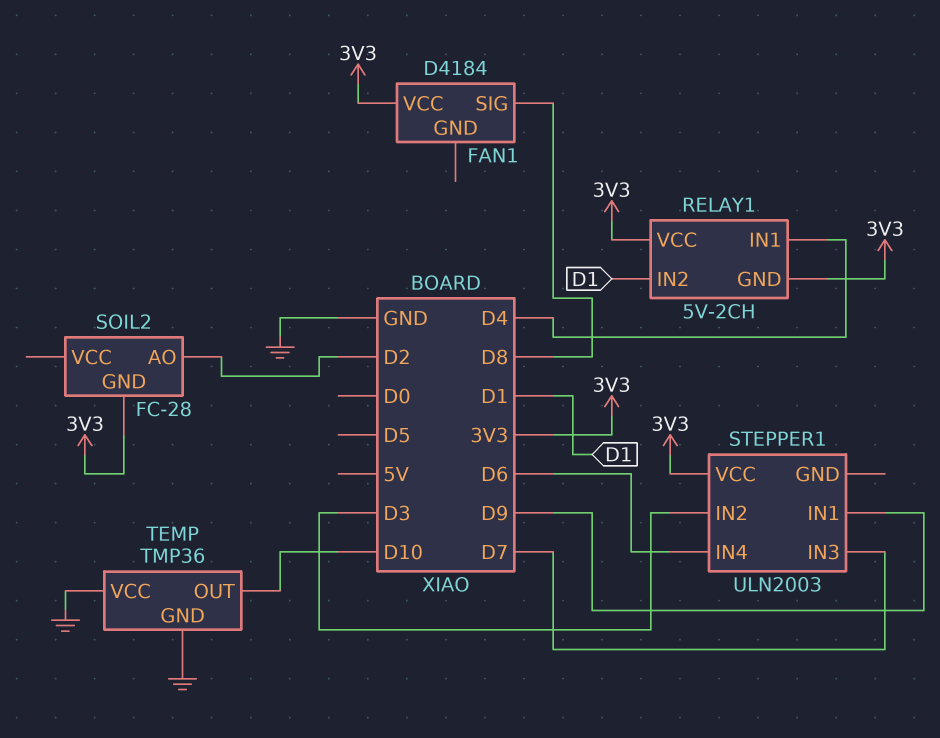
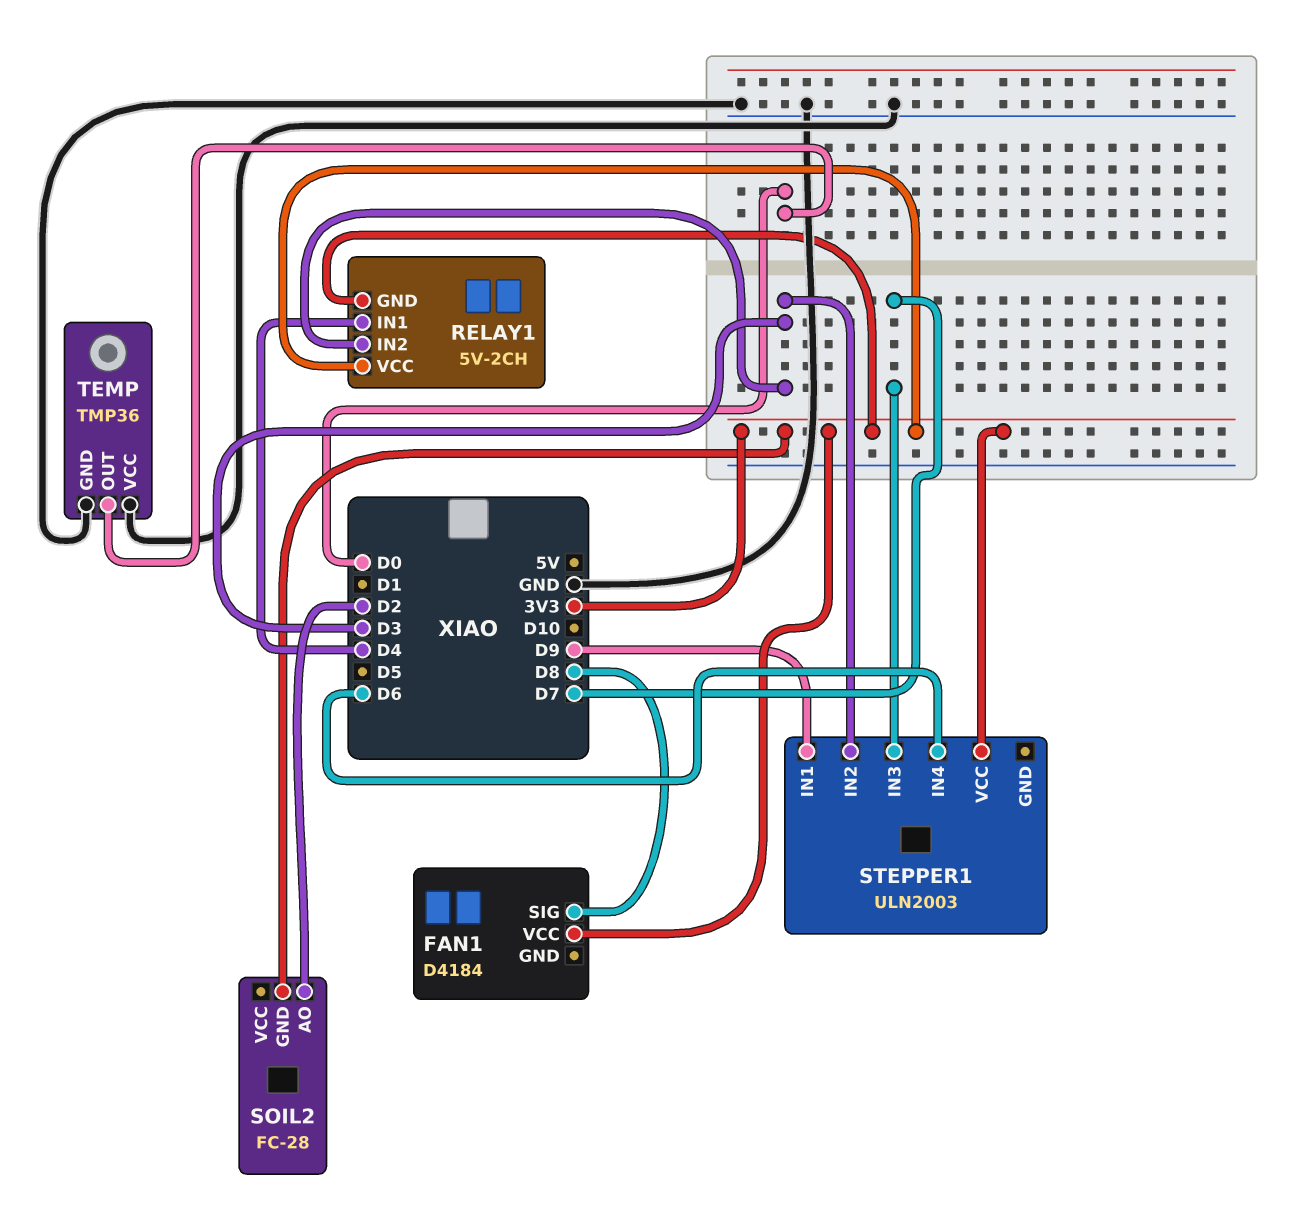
RELAY1 pin IN2: D1 -> D3
TEMP pin OUT: D10 -> D0

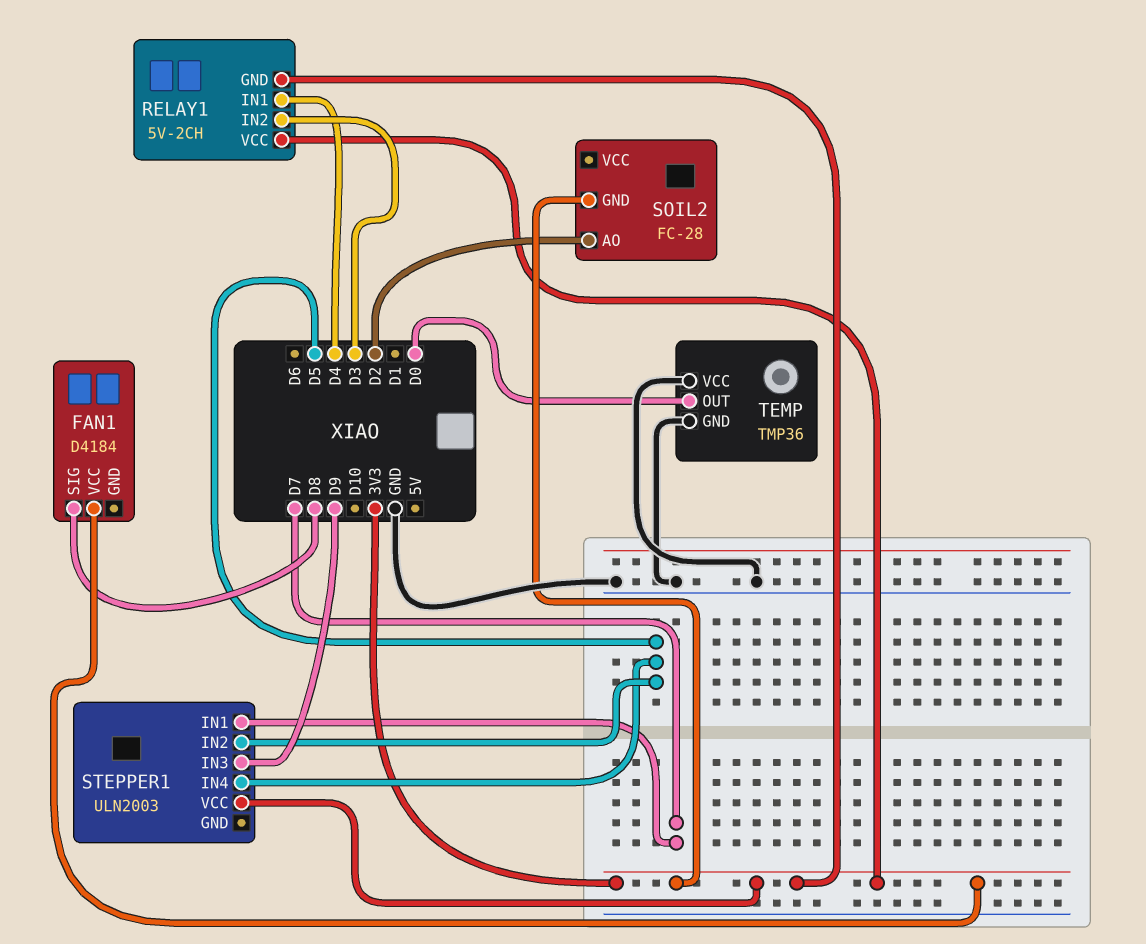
STEPPER1 pin IN1: D9 -> D7
STEPPER1 pin IN2: D3 -> D5
STEPPER1 pin IN3: D7 -> D9
STEPPER1 pin IN4: D6 -> D5

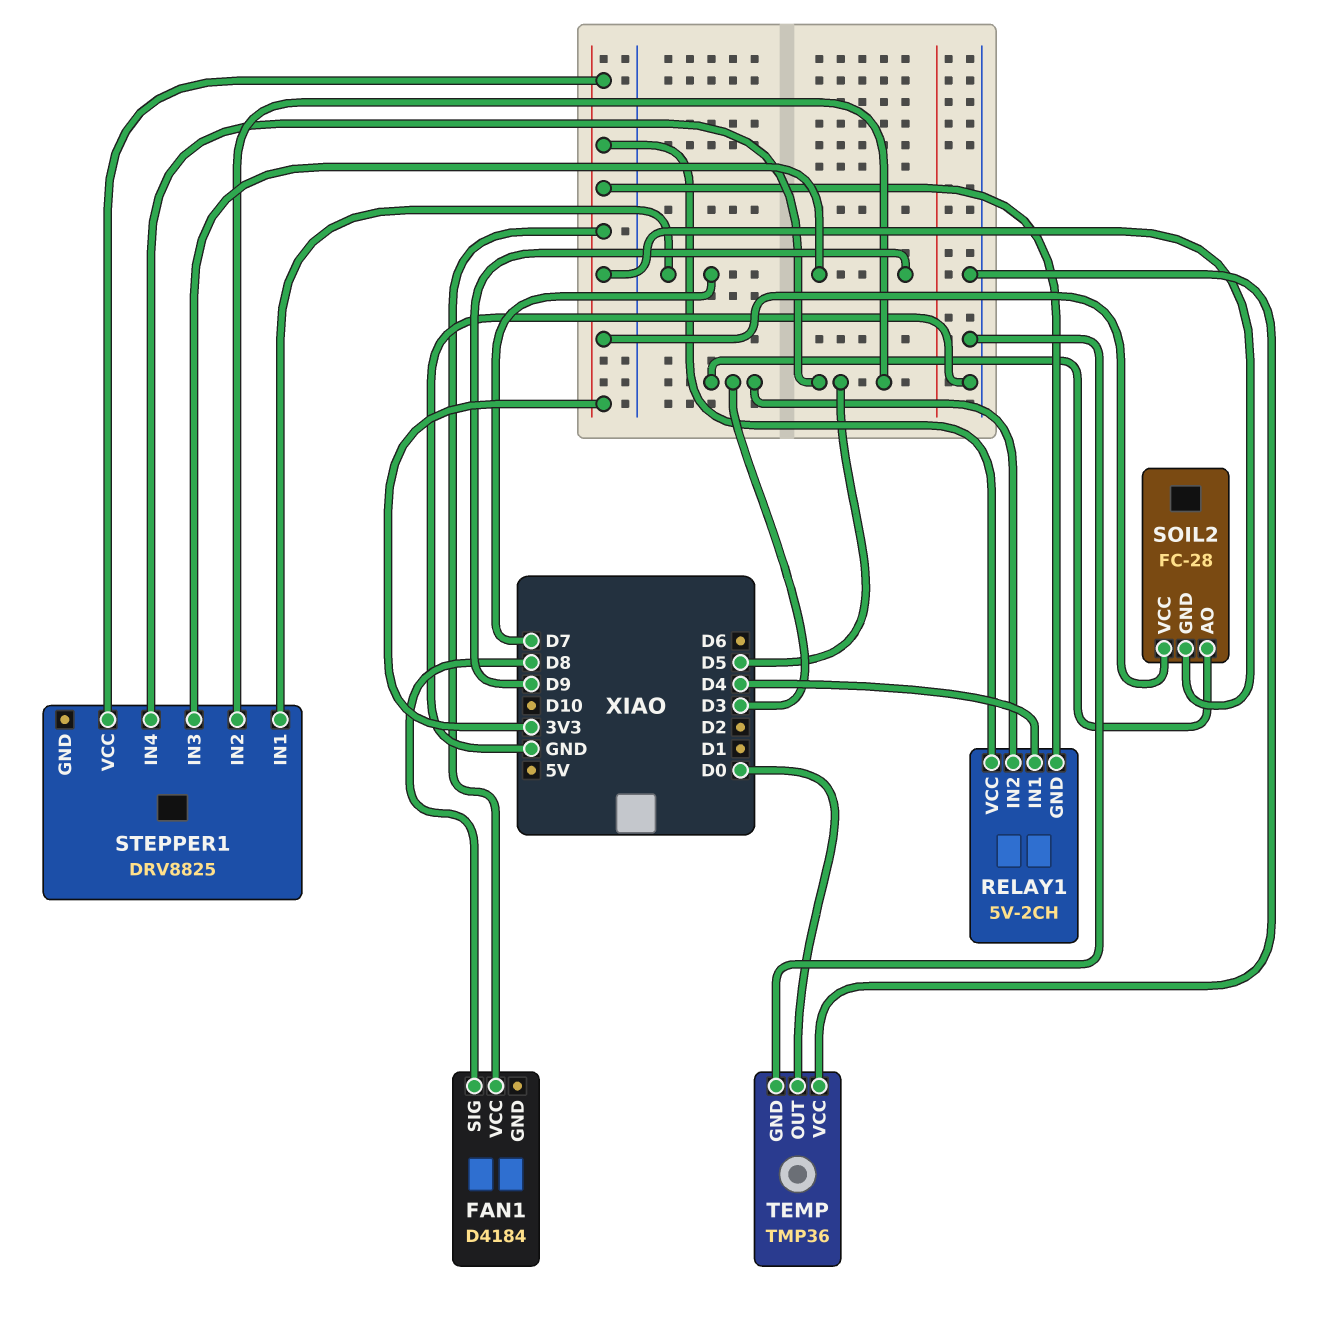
SOIL2 pin AO: D2 -> D3
SOIL2 pin VCC: none -> 3V3
STEPPER1: ULN2003 -> DRV8825

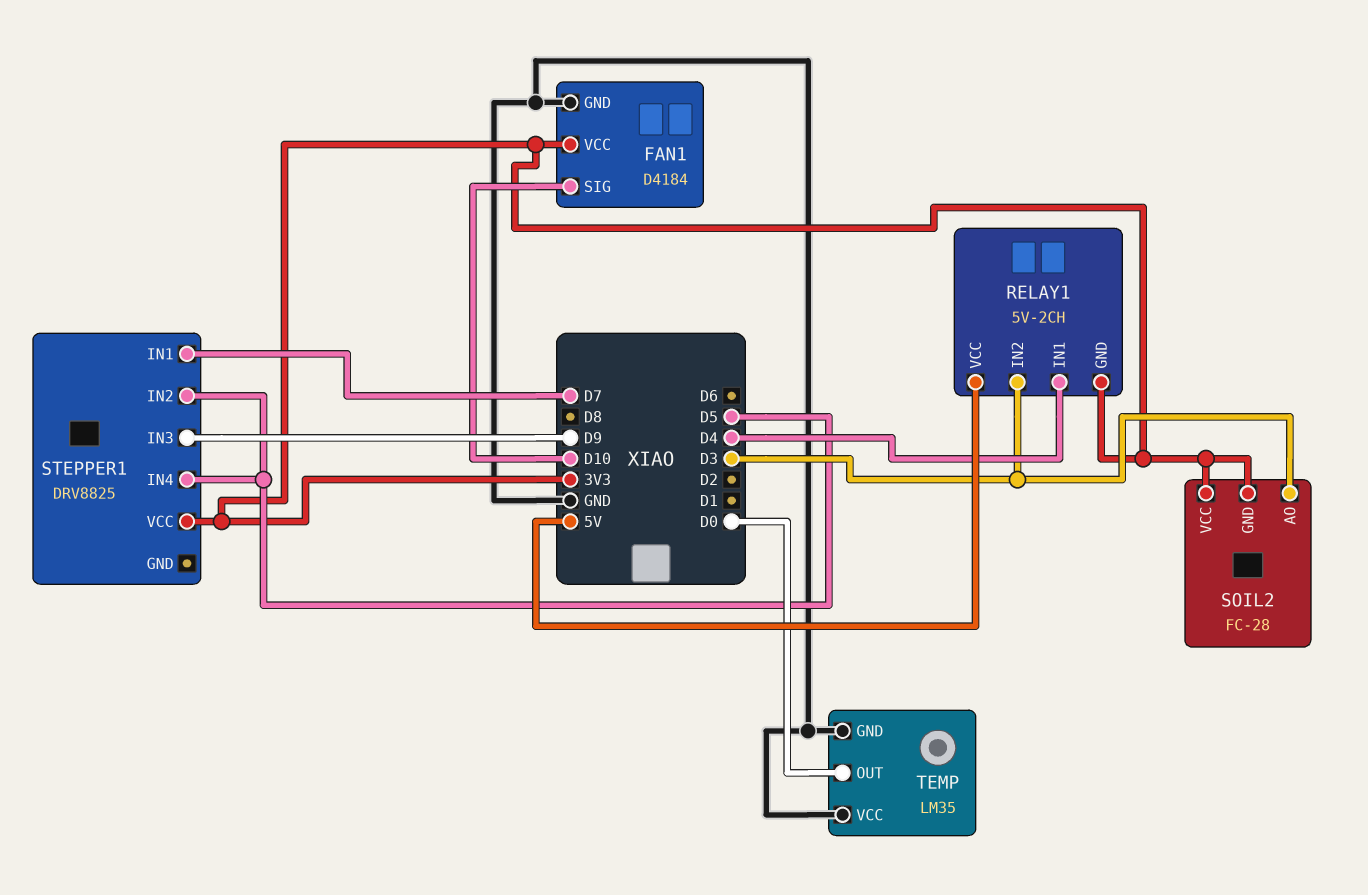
FAN1 pin GND: none -> GND
FAN1 pin SIG: D8 -> D10
RELAY1 pin VCC: 3V3 -> 5V
TEMP: TMP36 -> LM35

